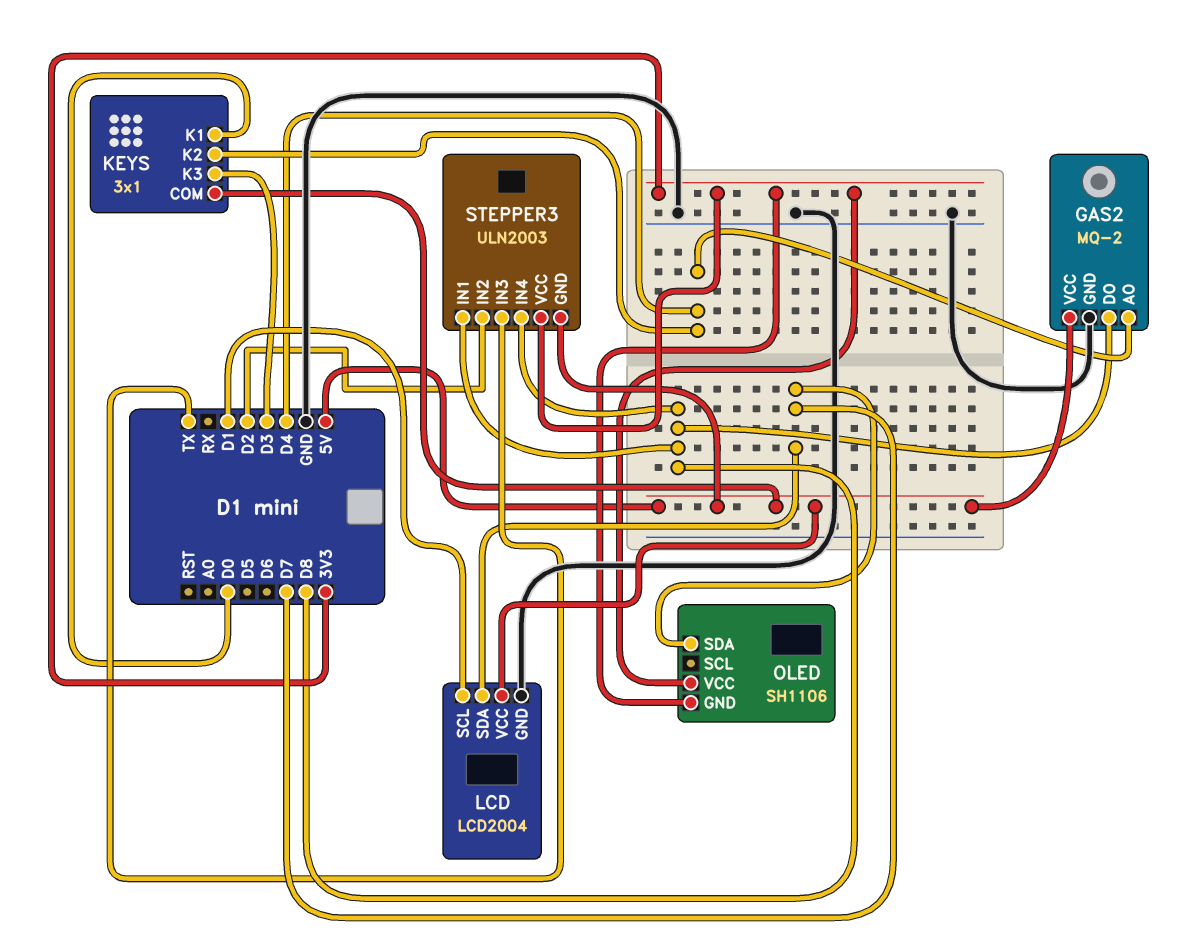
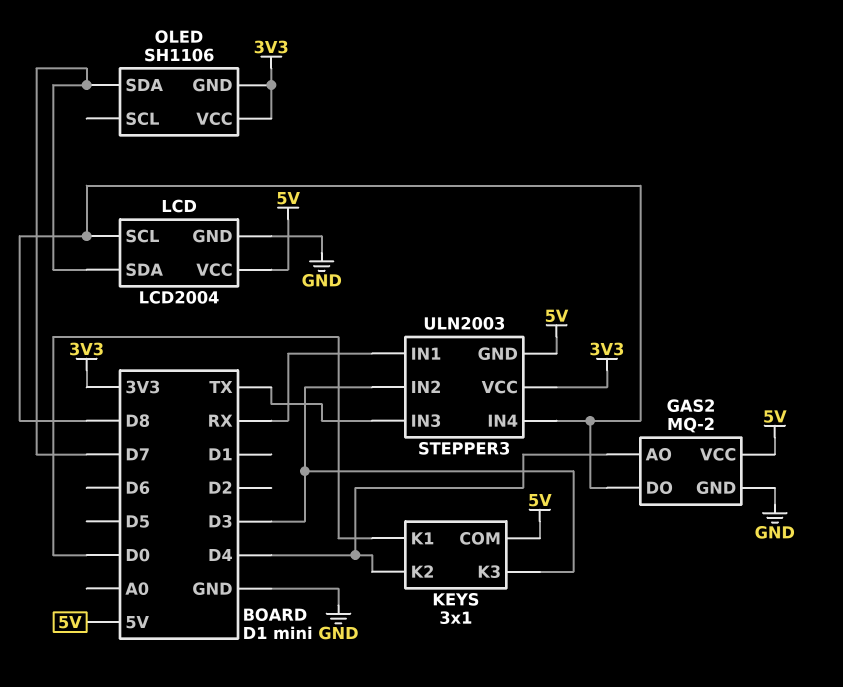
LCD pin SCL: D1 -> D8
STEPPER3 pin IN1: D8 -> RX
STEPPER3 pin IN2: D2 -> D3

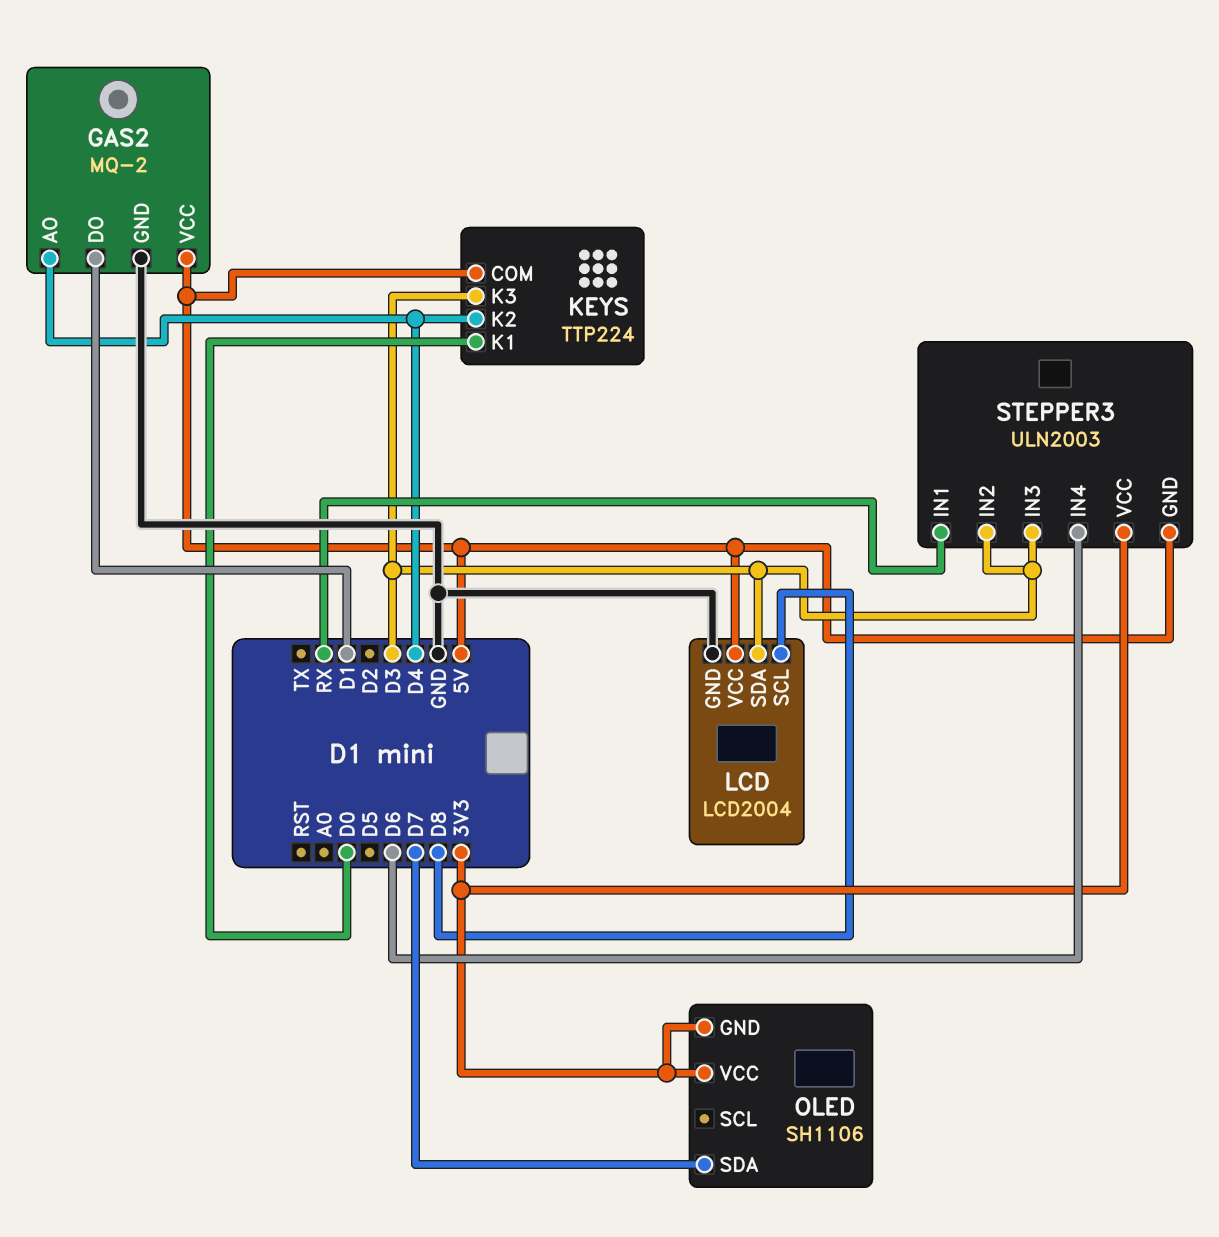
GAS2 pin DO: D8 -> D1
KEYS: 3x1 -> TTP224
LCD pin SDA: D7 -> D3
STEPPER3 pin IN3: TX -> D3
STEPPER3 pin IN4: D8 -> D6

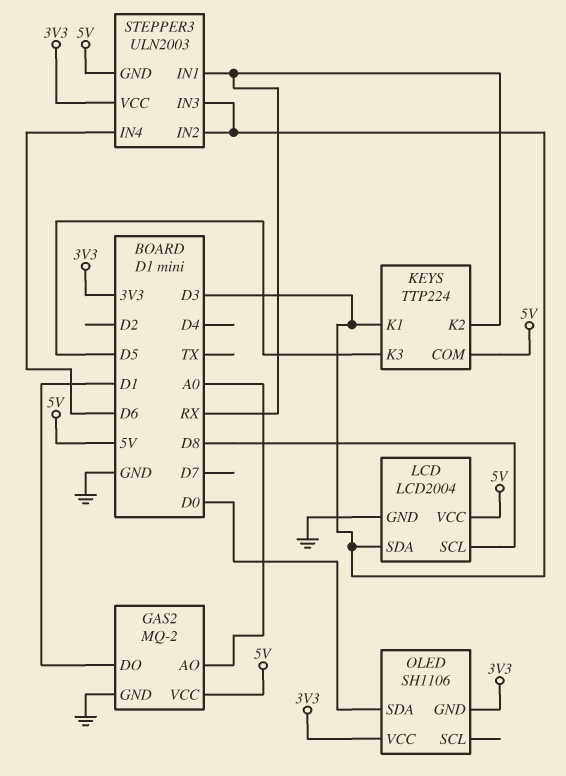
GAS2 pin AO: D4 -> A0
KEYS pin K1: D0 -> D3
KEYS pin K2: D4 -> RX
KEYS pin K3: D3 -> D5
OLED pin SDA: D7 -> D0

